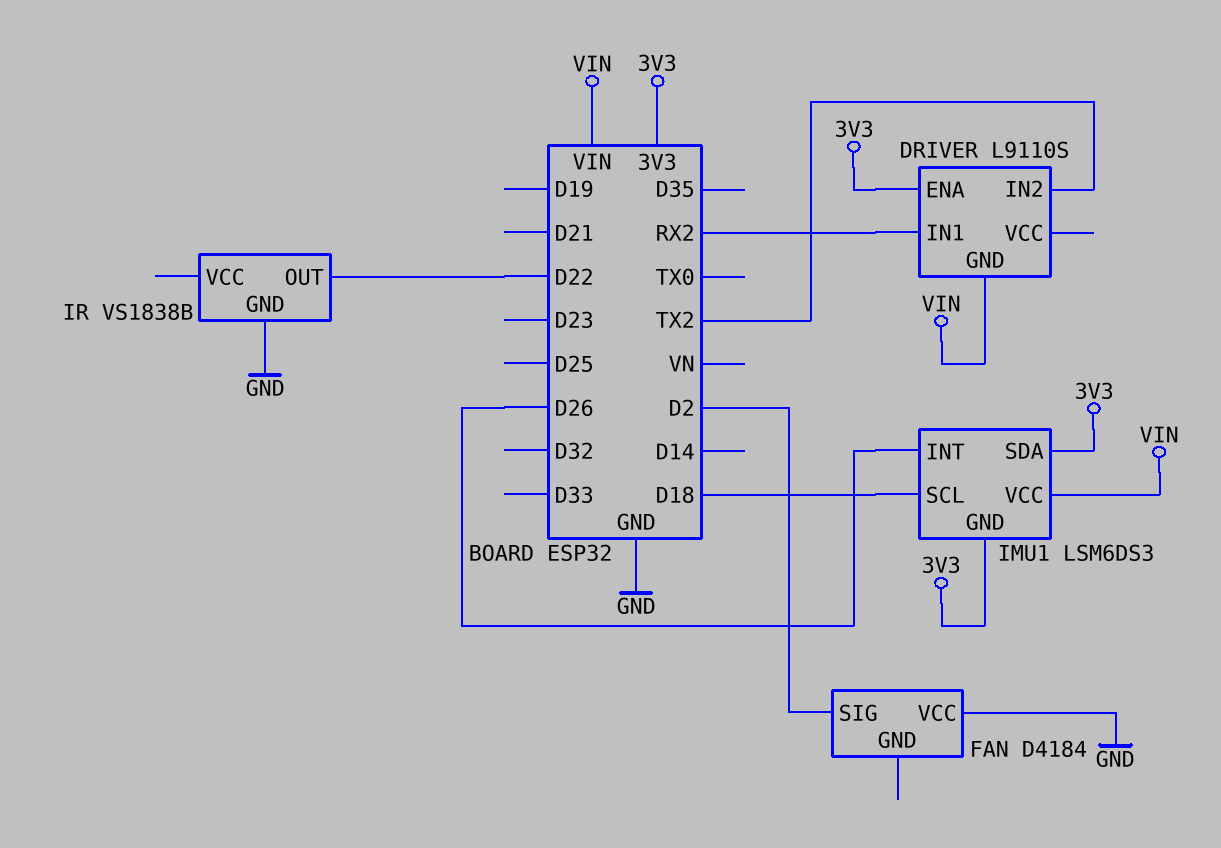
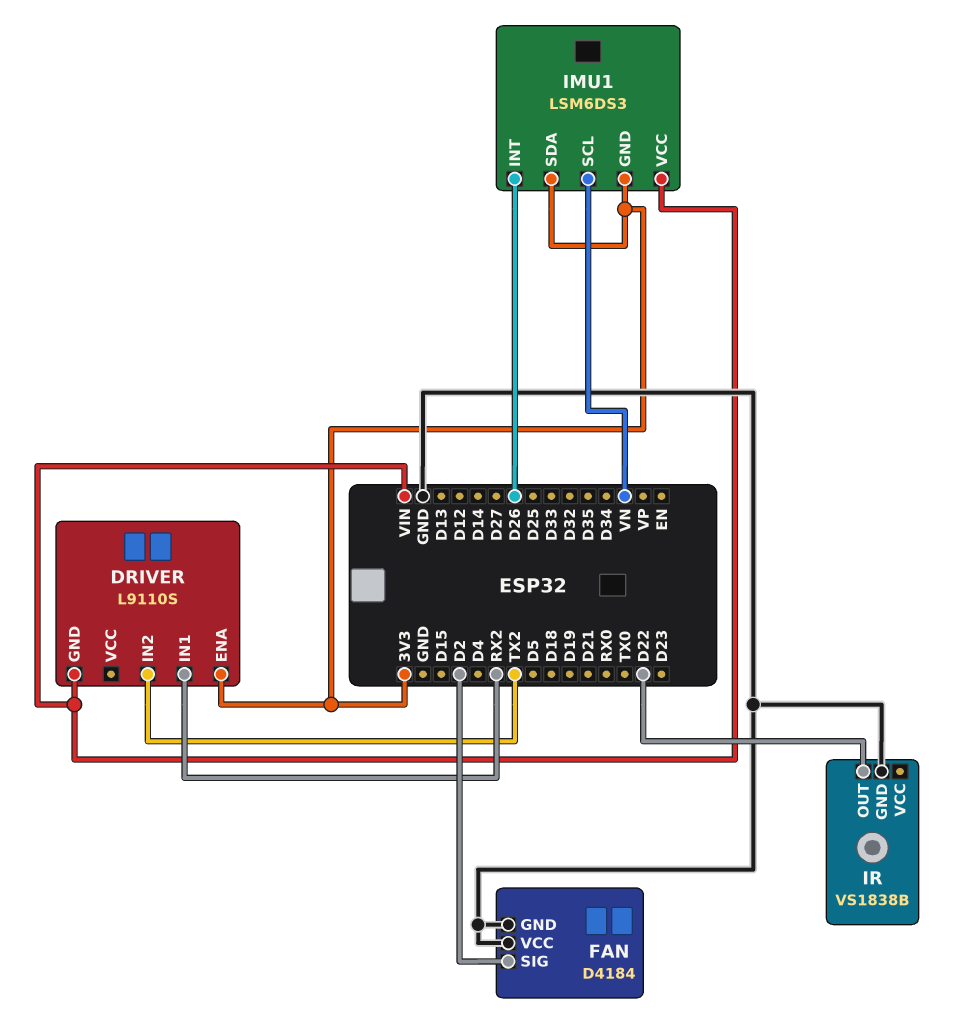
FAN pin GND: none -> GND
IMU1 pin SCL: D18 -> VN

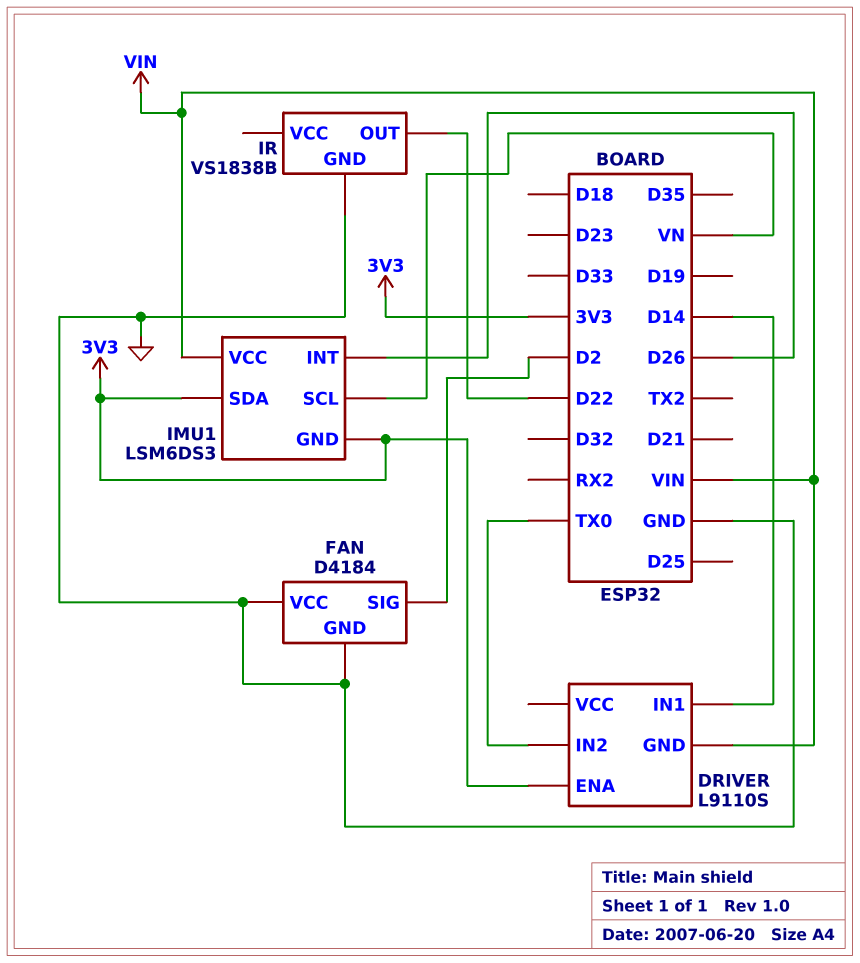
DRIVER pin IN1: RX2 -> D14
DRIVER pin IN2: TX2 -> TX0

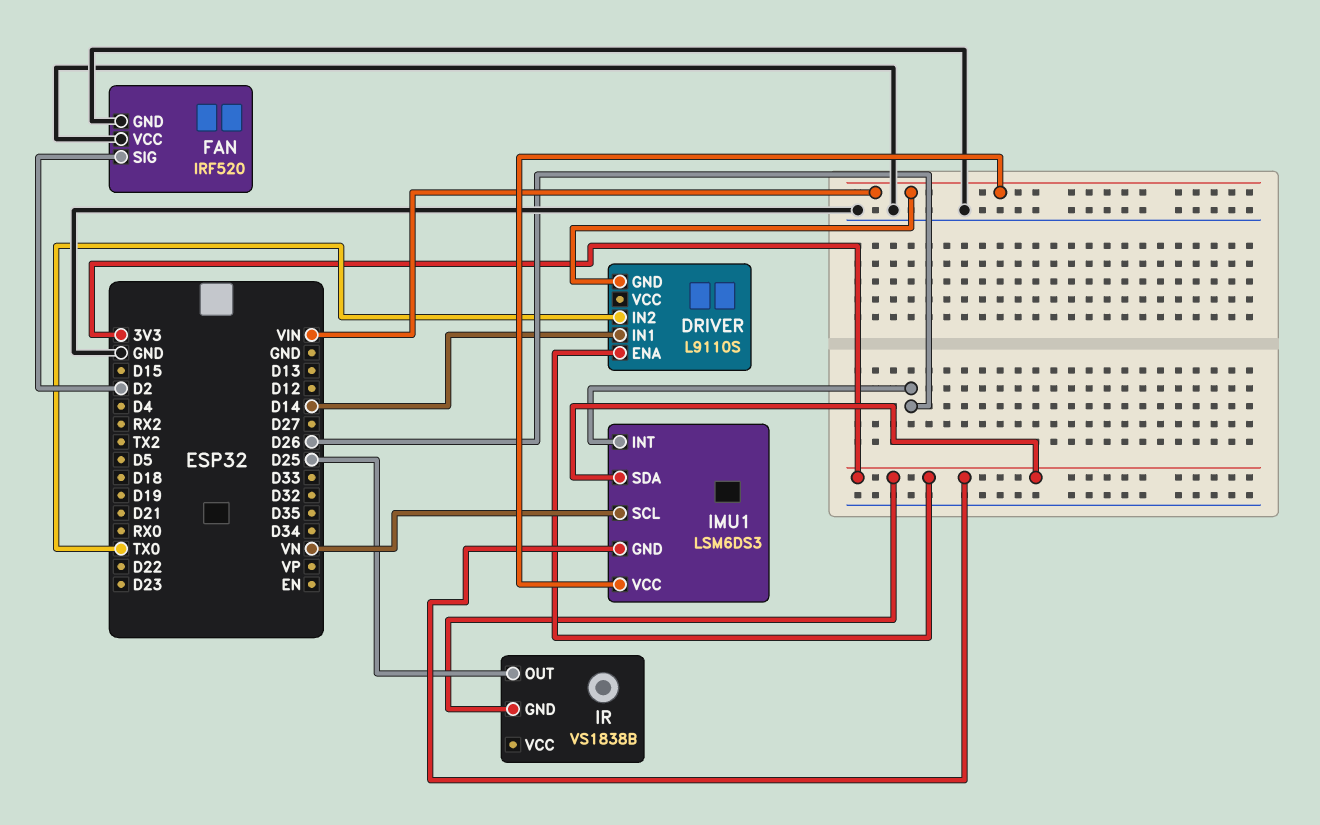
FAN: D4184 -> IRF520
IR pin GND: GND -> 3V3
IR pin OUT: D22 -> D25

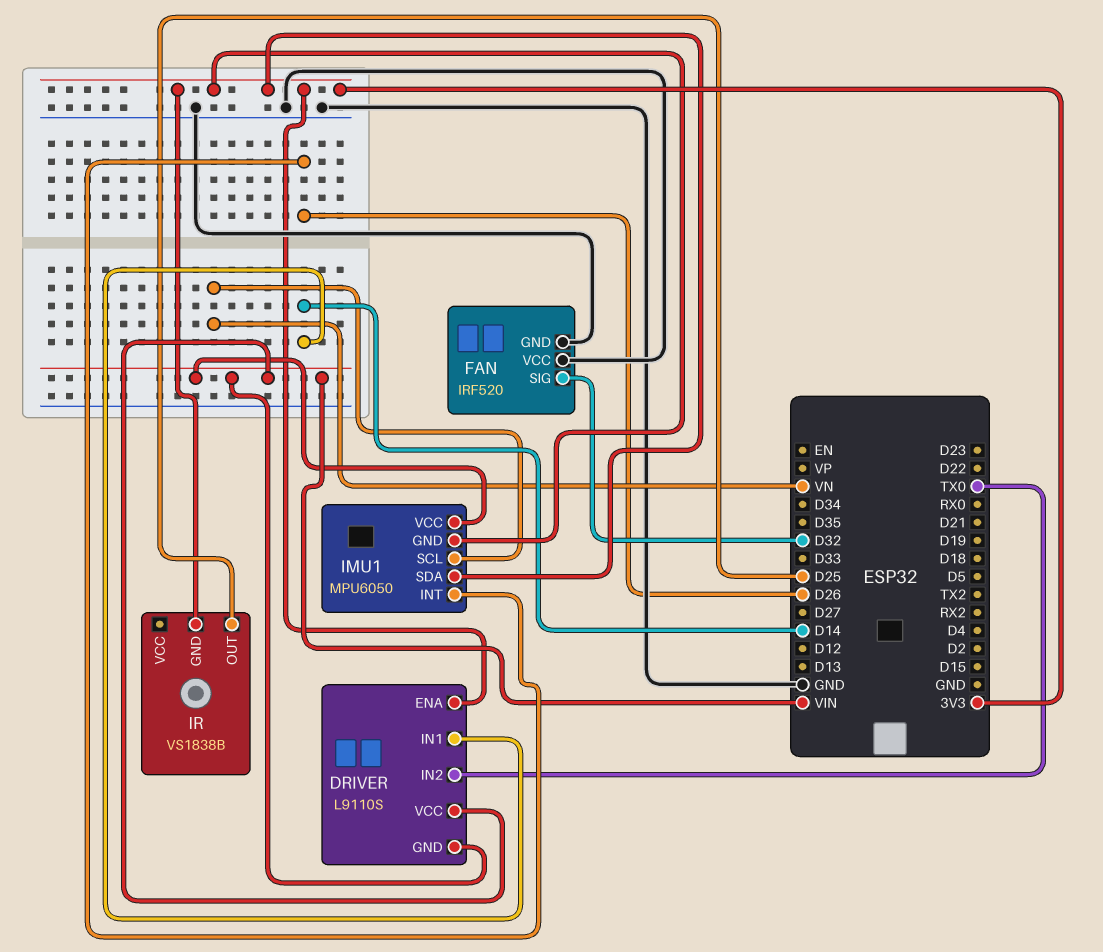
DRIVER pin VCC: none -> VIN
FAN pin SIG: D2 -> D32
IMU1: LSM6DS3 -> MPU6050

